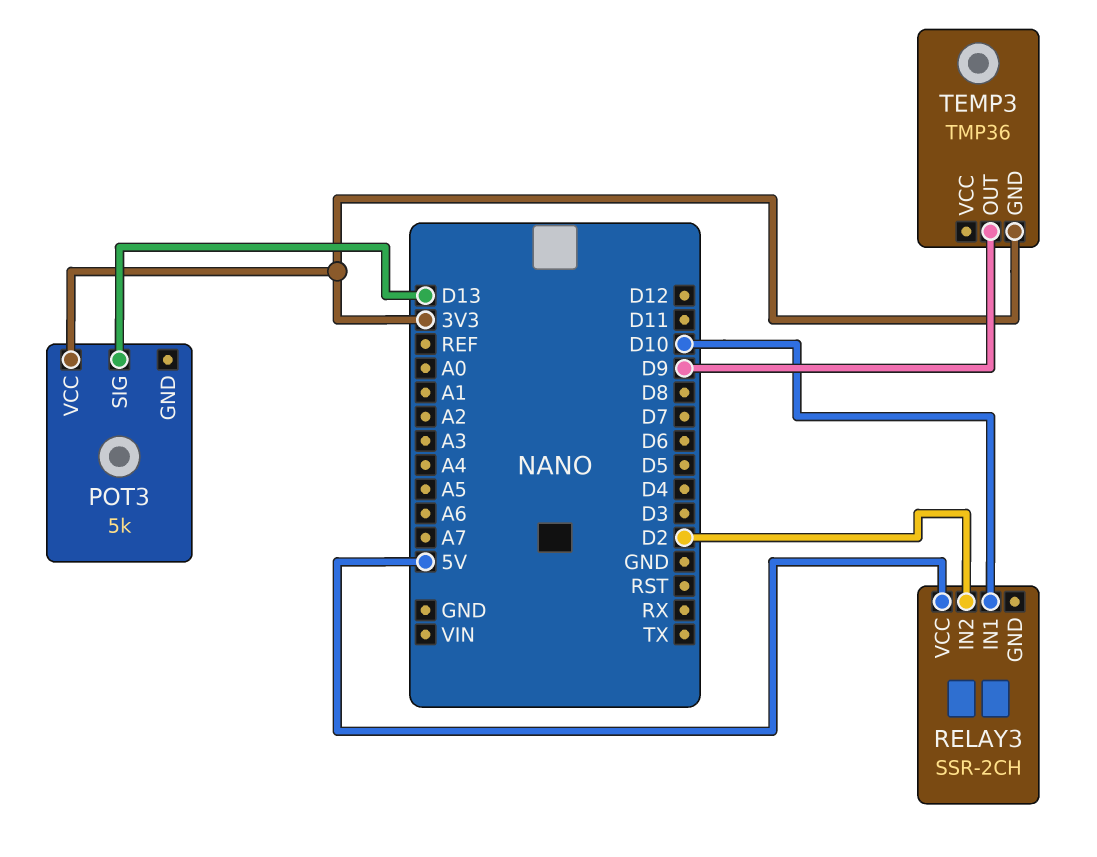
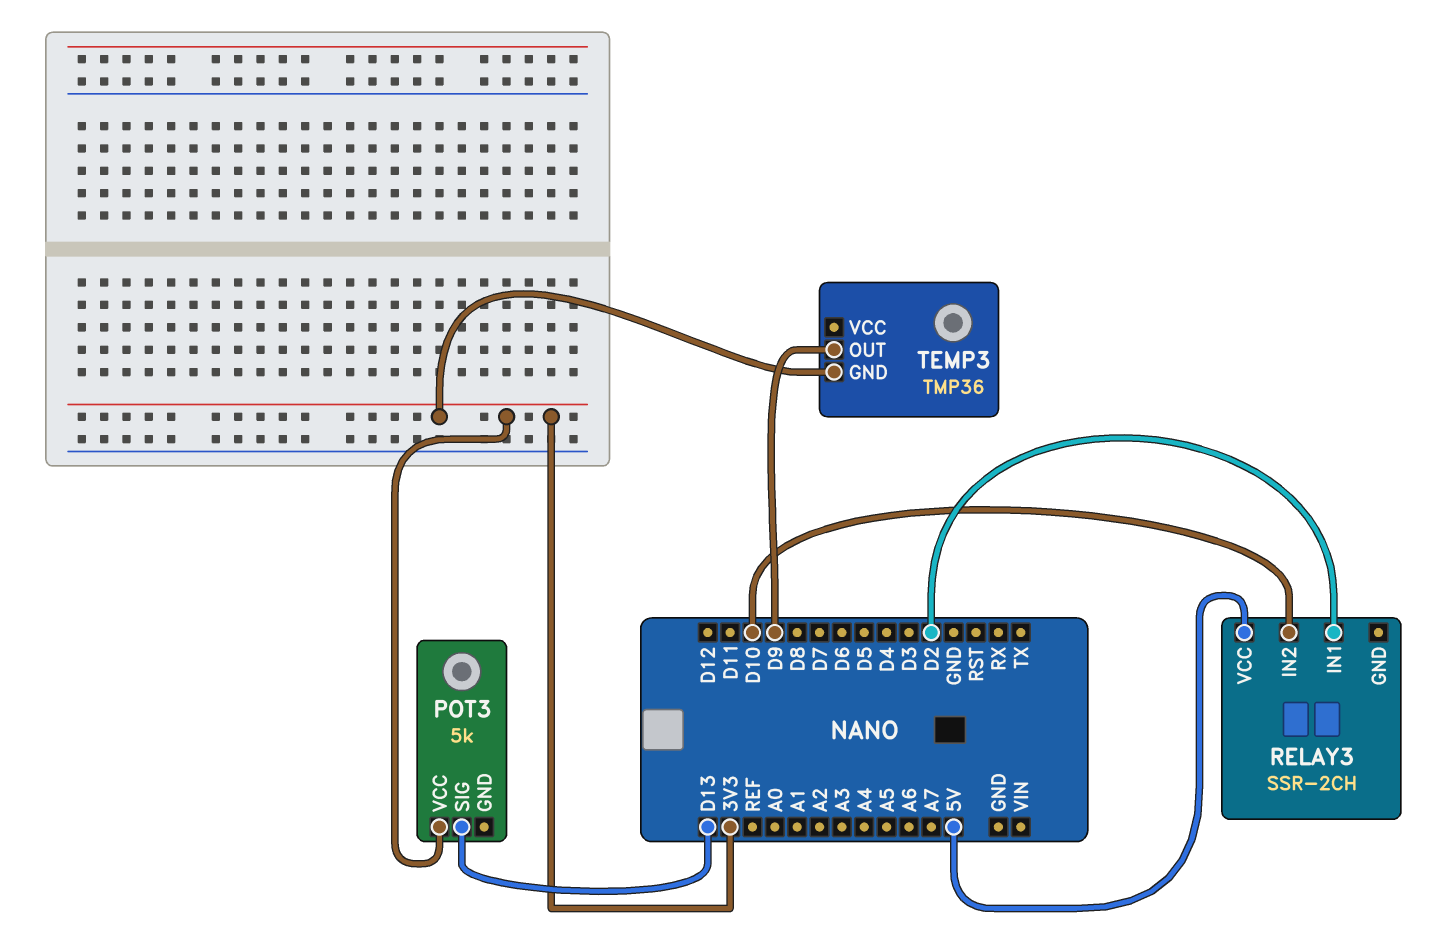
RELAY3 pin IN1: D10 -> D2
RELAY3 pin IN2: D2 -> D10

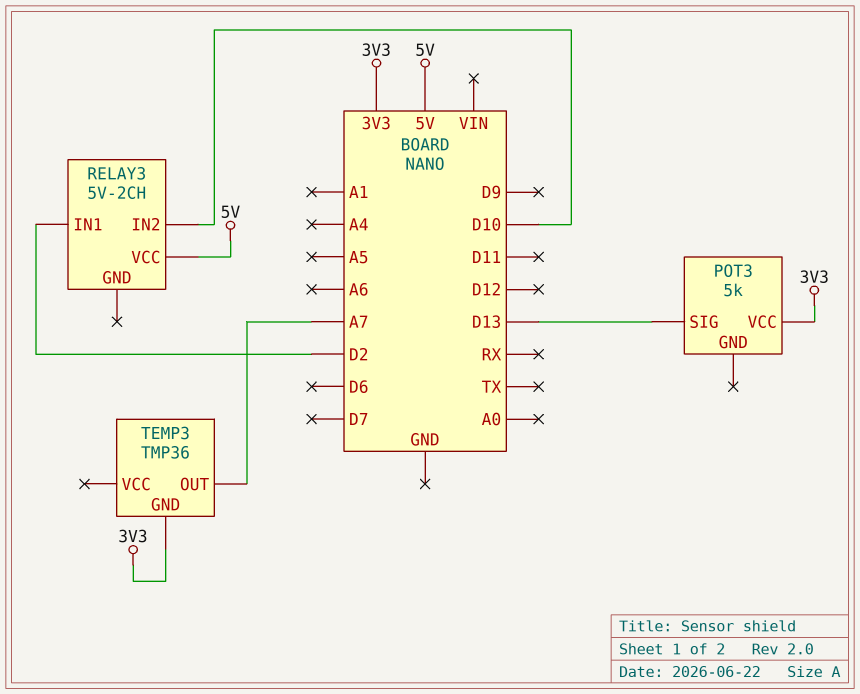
RELAY3: SSR-2CH -> 5V-2CH
TEMP3 pin OUT: D9 -> A7

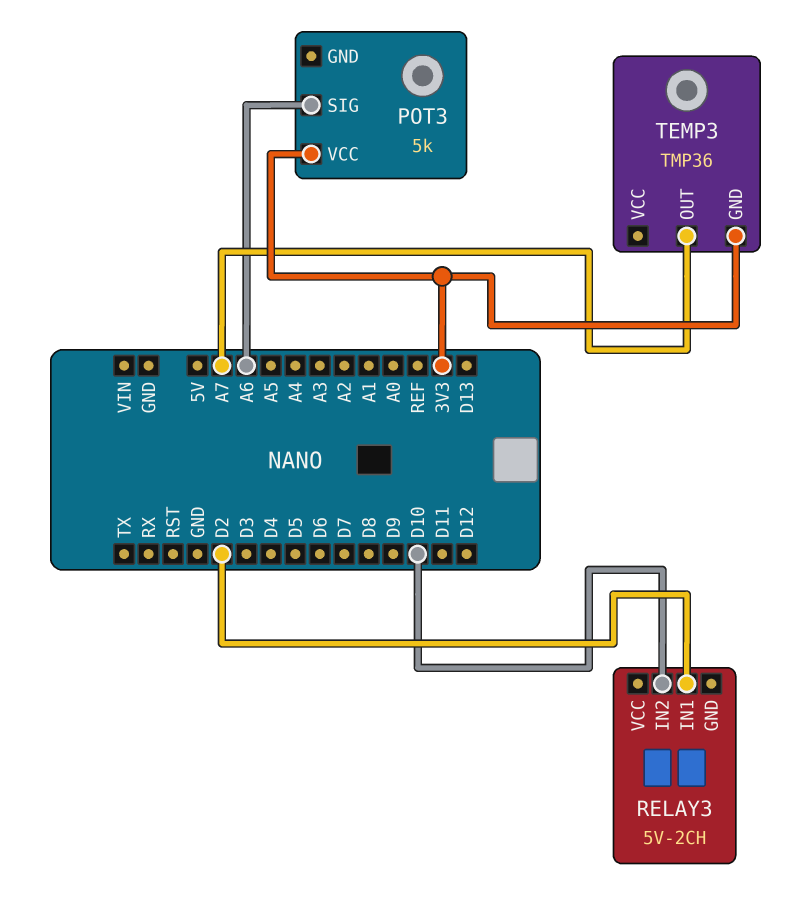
POT3 pin SIG: D13 -> A6
RELAY3 pin VCC: 5V -> none

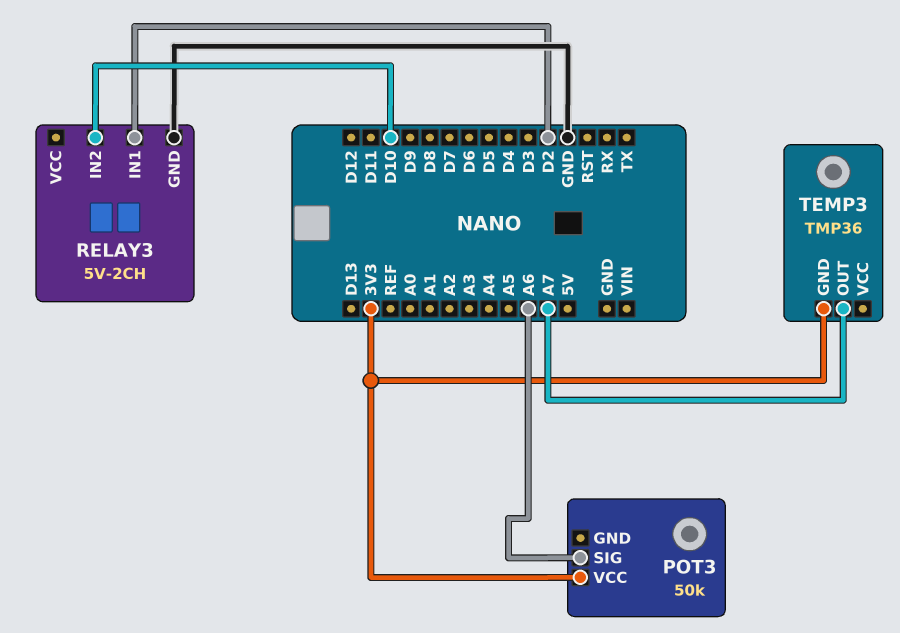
POT3: 5k -> 50k
RELAY3 pin GND: none -> GND

